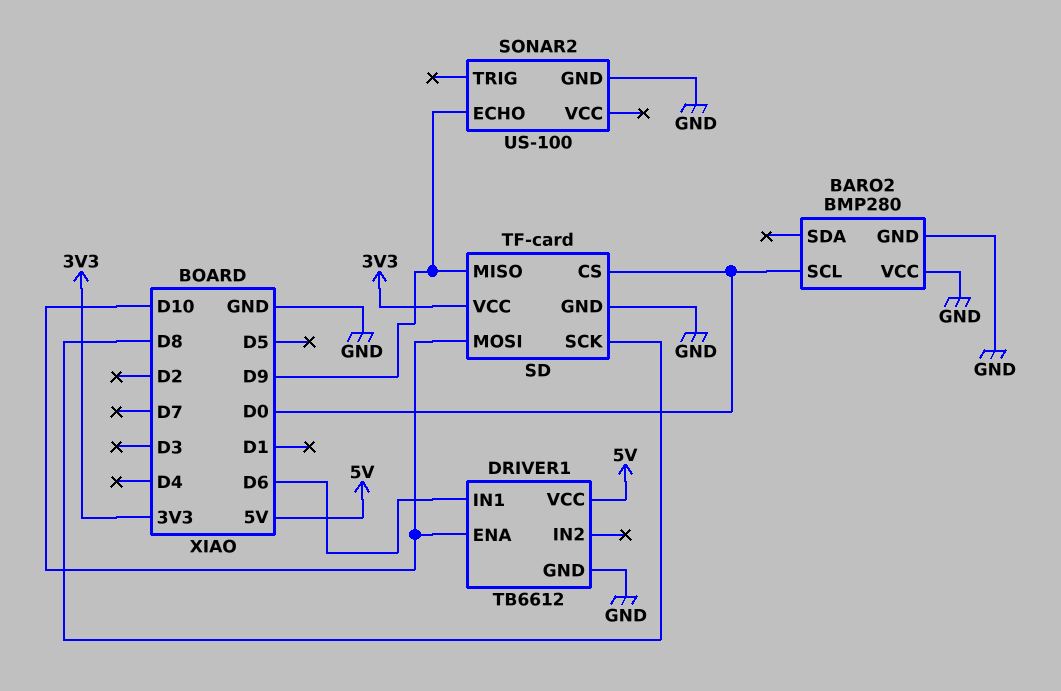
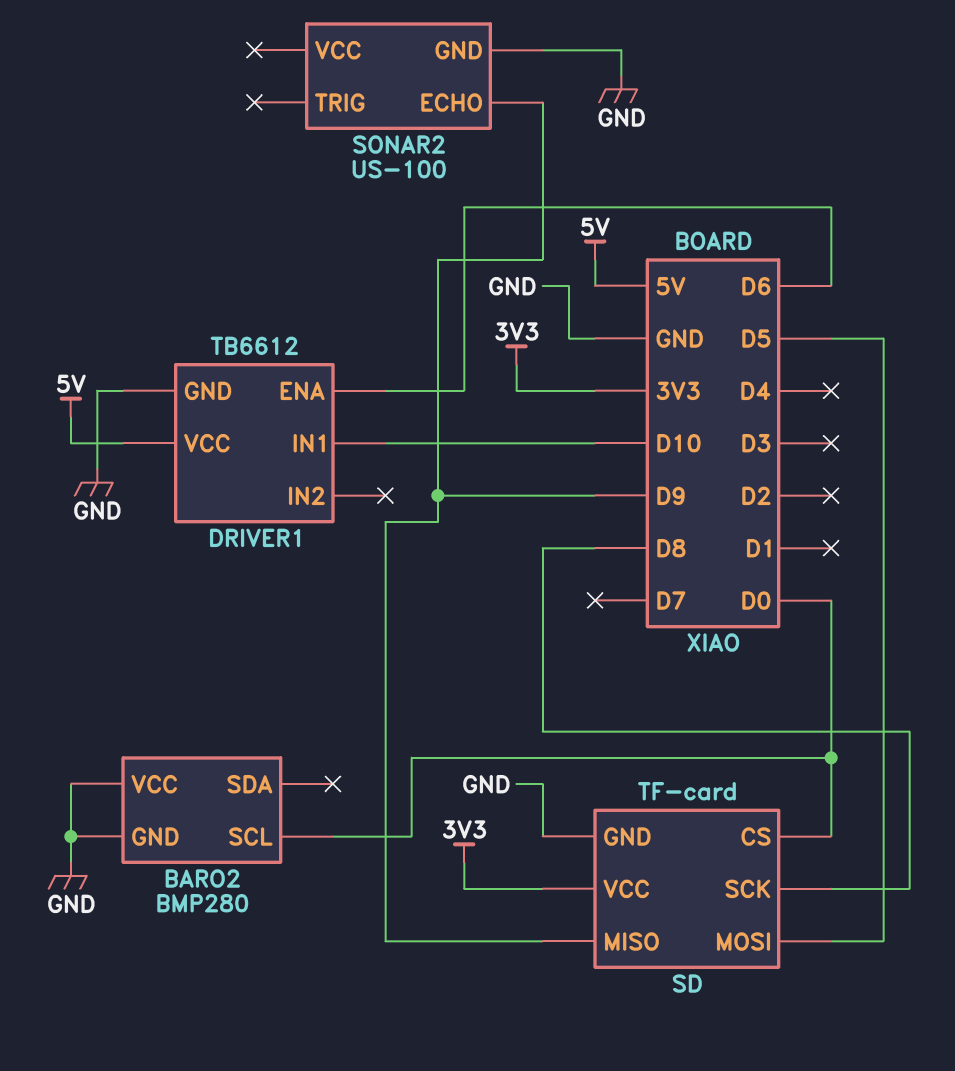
DRIVER1 pin ENA: D10 -> D6
DRIVER1 pin IN1: D6 -> D10
SD pin MOSI: D10 -> D5

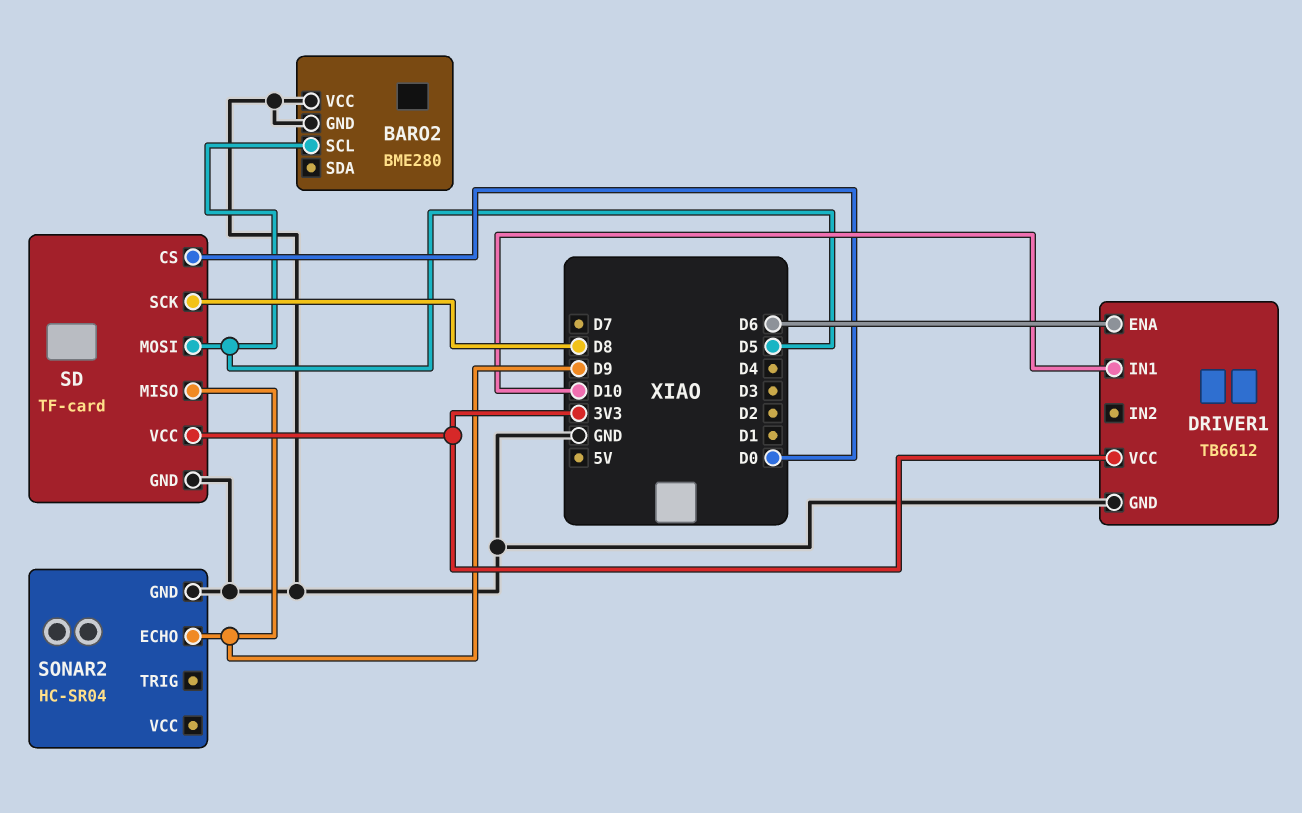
BARO2: BMP280 -> BME280
BARO2 pin SCL: D0 -> D5
DRIVER1 pin VCC: 5V -> 3V3
SONAR2: US-100 -> HC-SR04

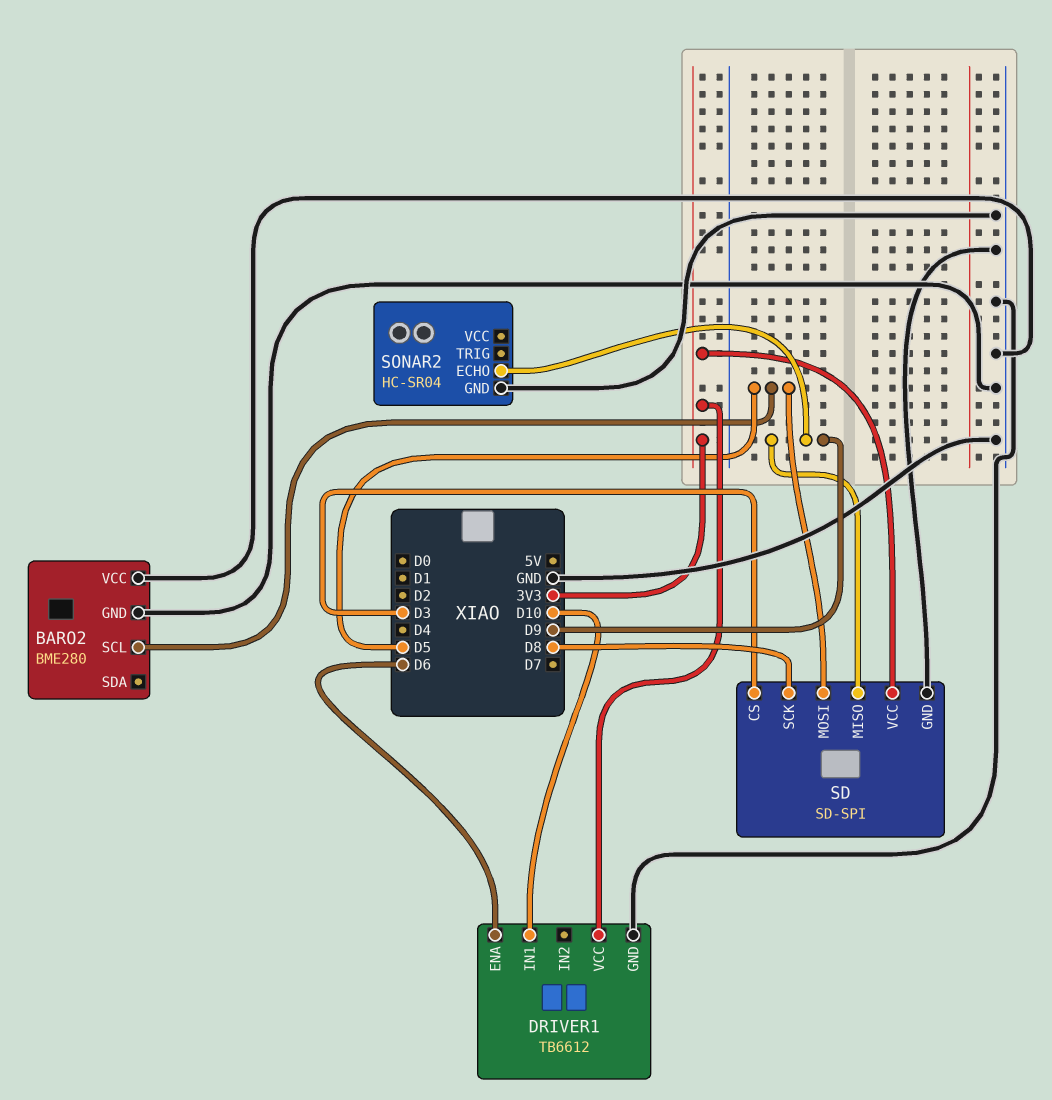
SD: TF-card -> SD-SPI
SD pin CS: D0 -> D3

